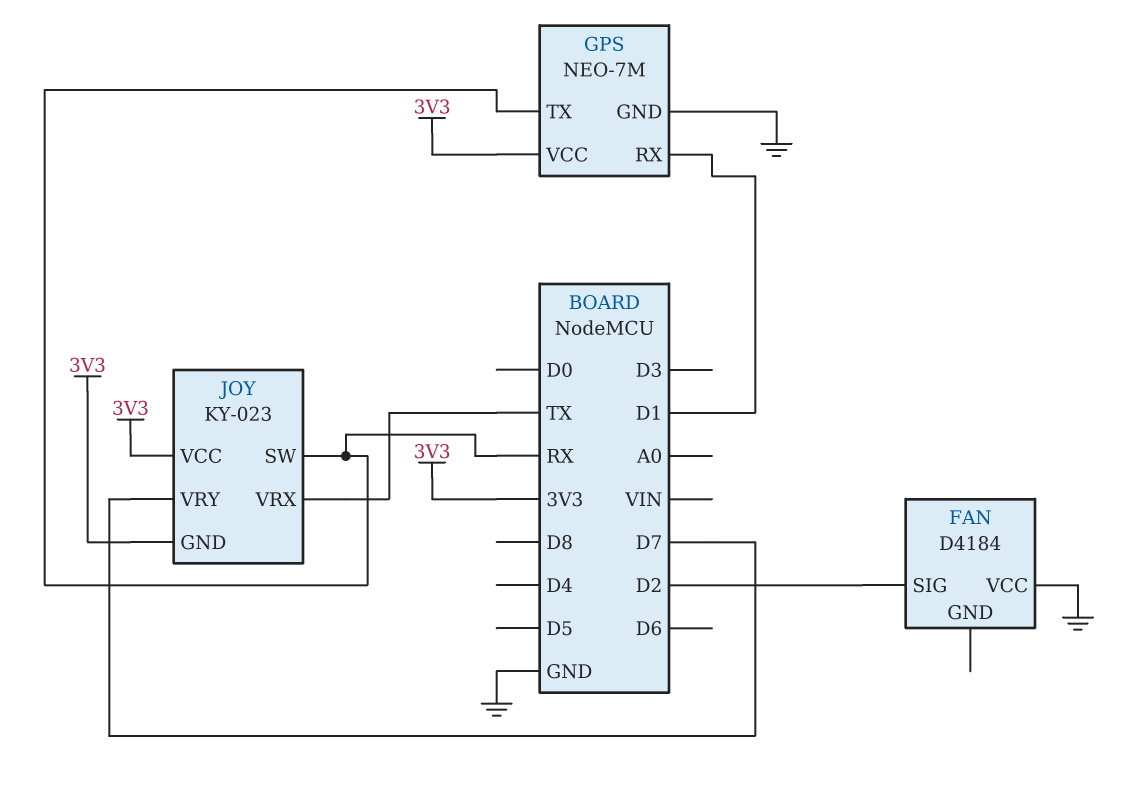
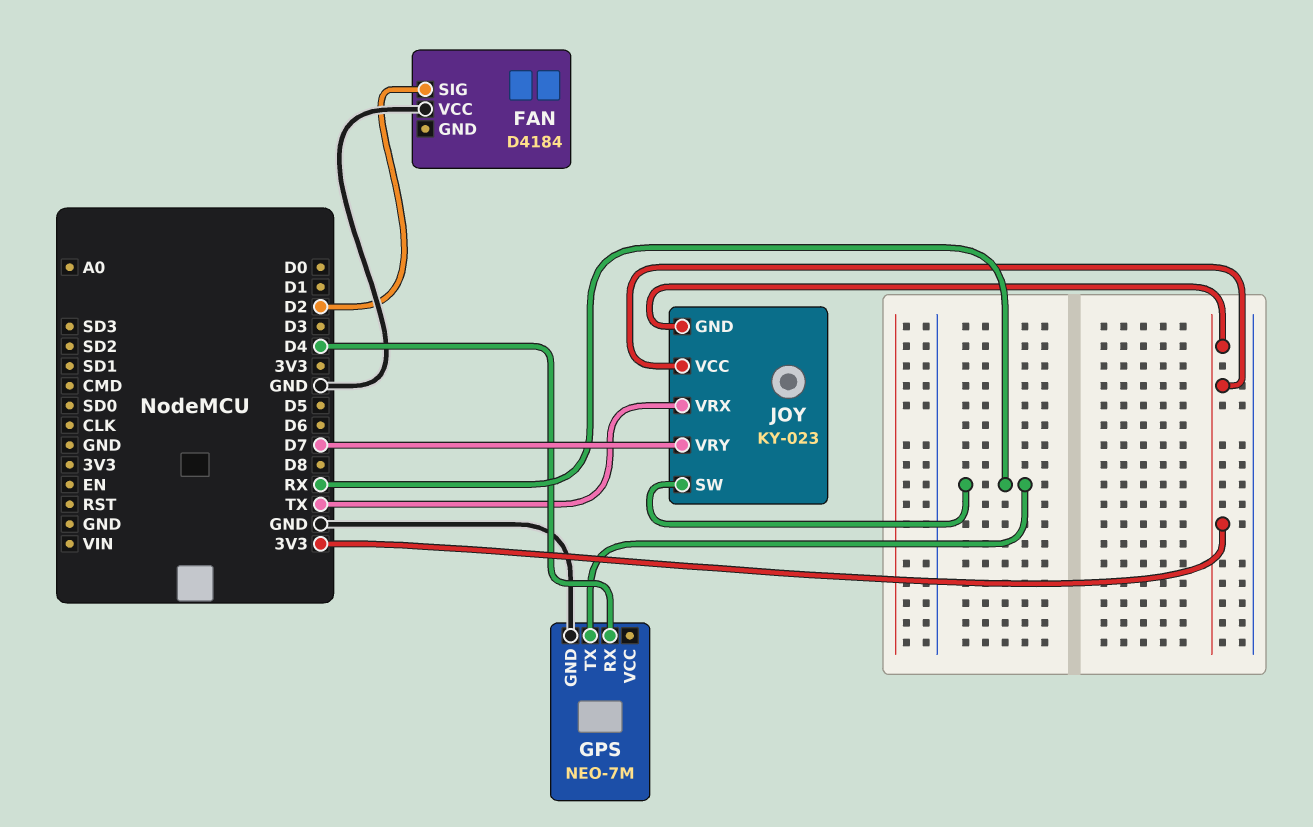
GPS pin RX: D1 -> D4
GPS pin VCC: 3V3 -> none

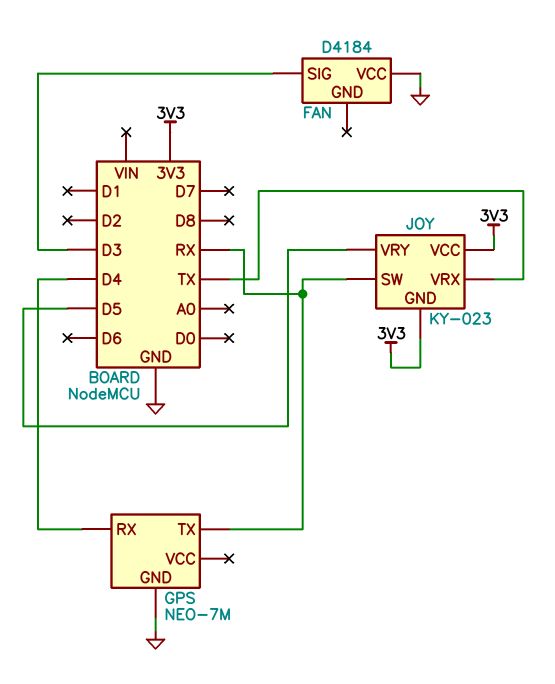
FAN pin SIG: D2 -> D3
JOY pin VRY: D7 -> D5

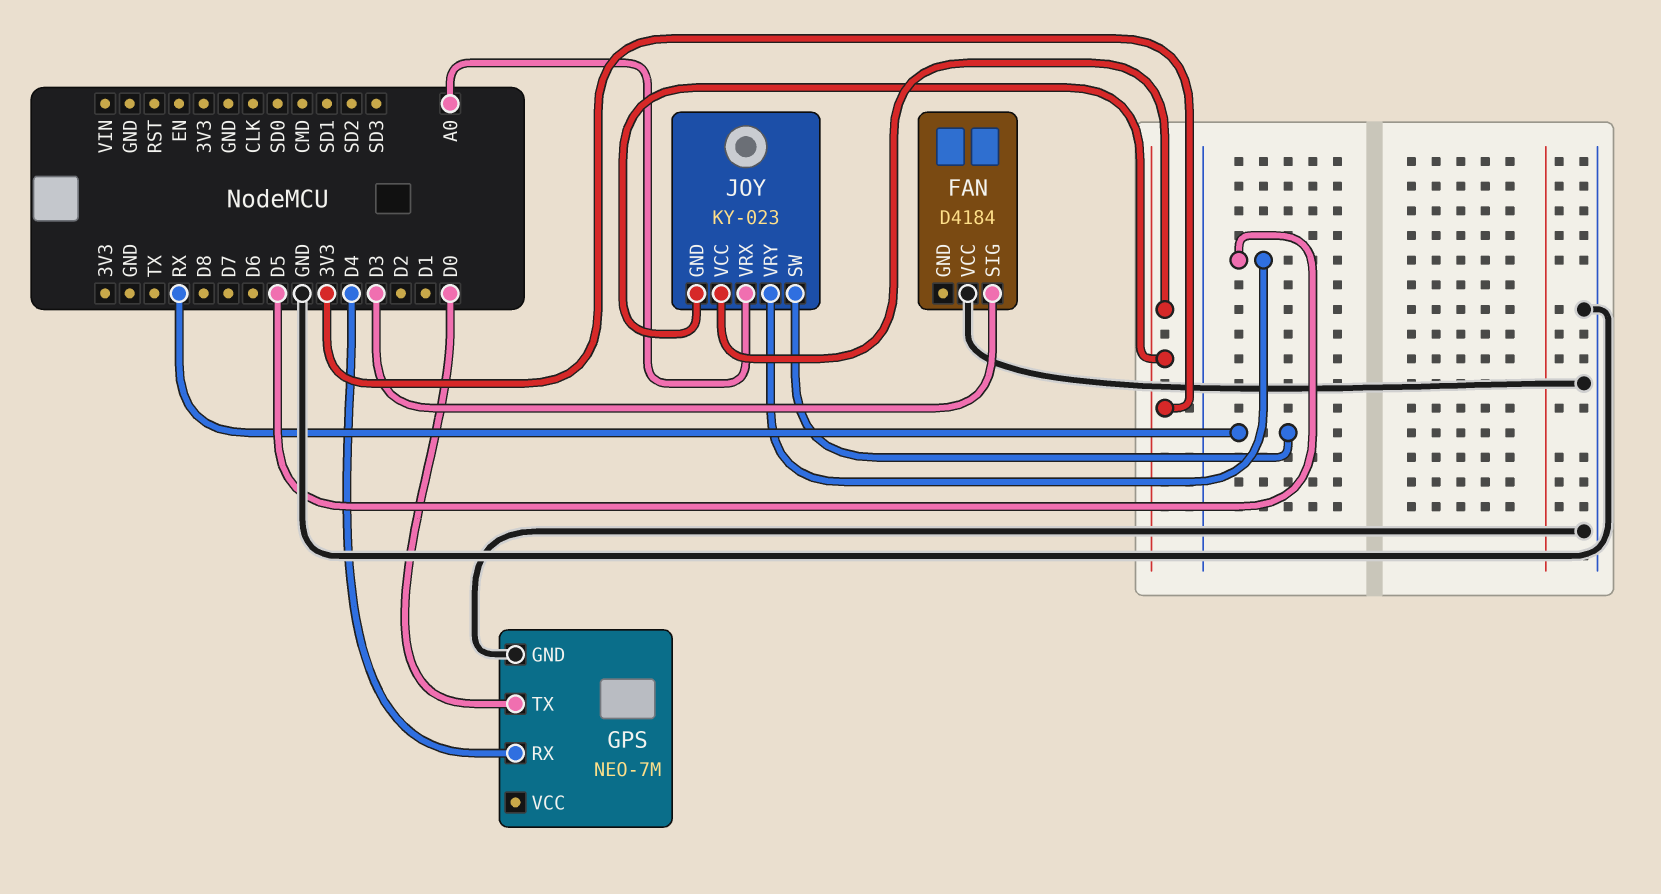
GPS pin TX: RX -> D0
JOY pin VRX: TX -> A0

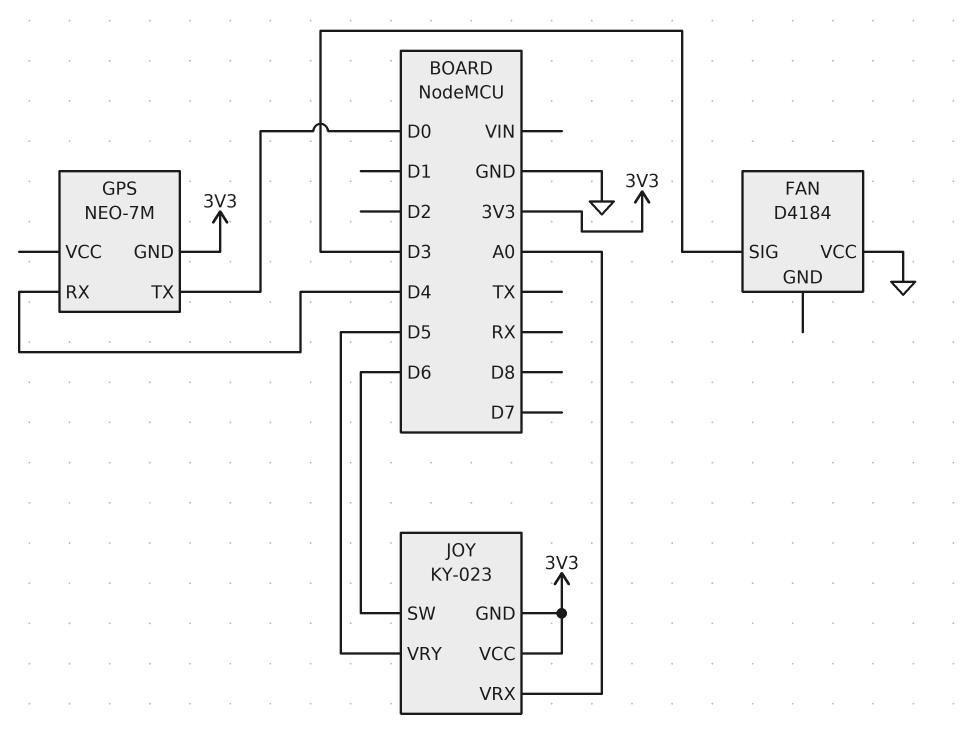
GPS pin GND: GND -> 3V3
JOY pin SW: RX -> D6

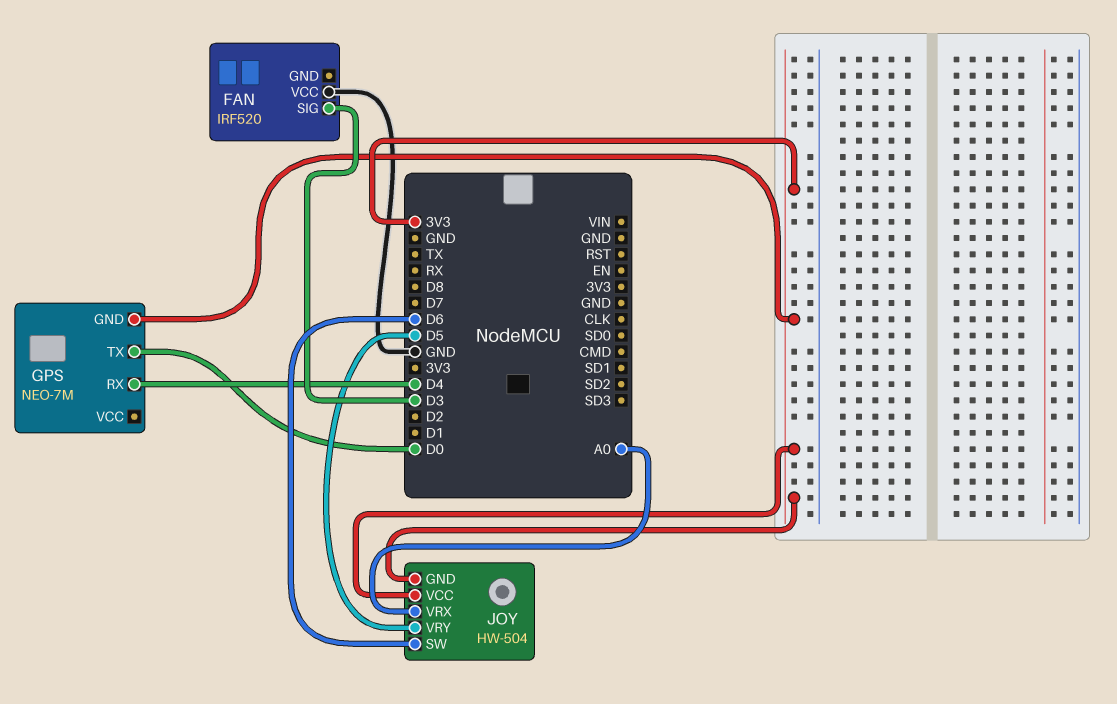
FAN: D4184 -> IRF520
JOY: KY-023 -> HW-504

